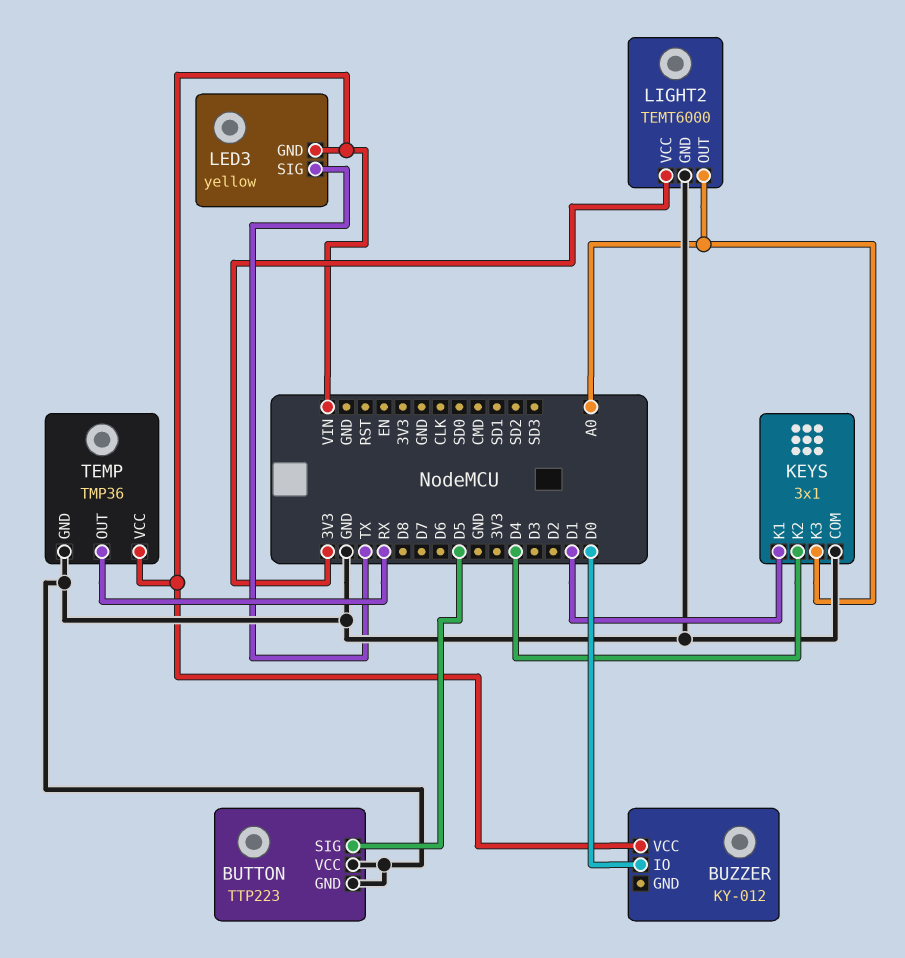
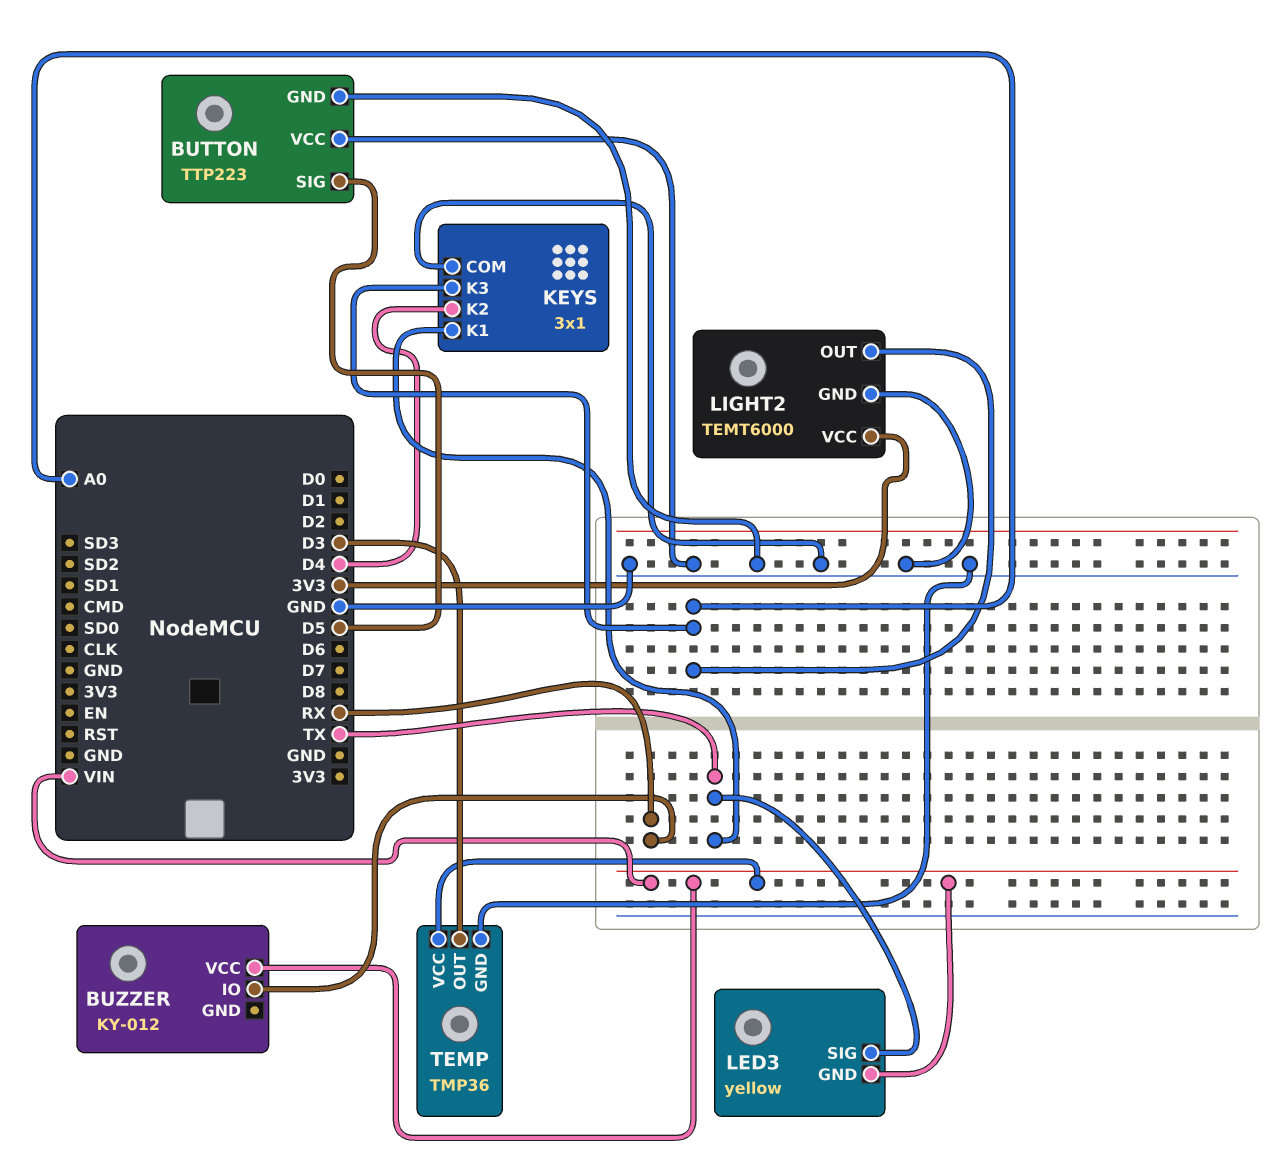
BUZZER pin IO: D0 -> RX
KEYS pin K1: D1 -> TX
TEMP pin OUT: RX -> D3

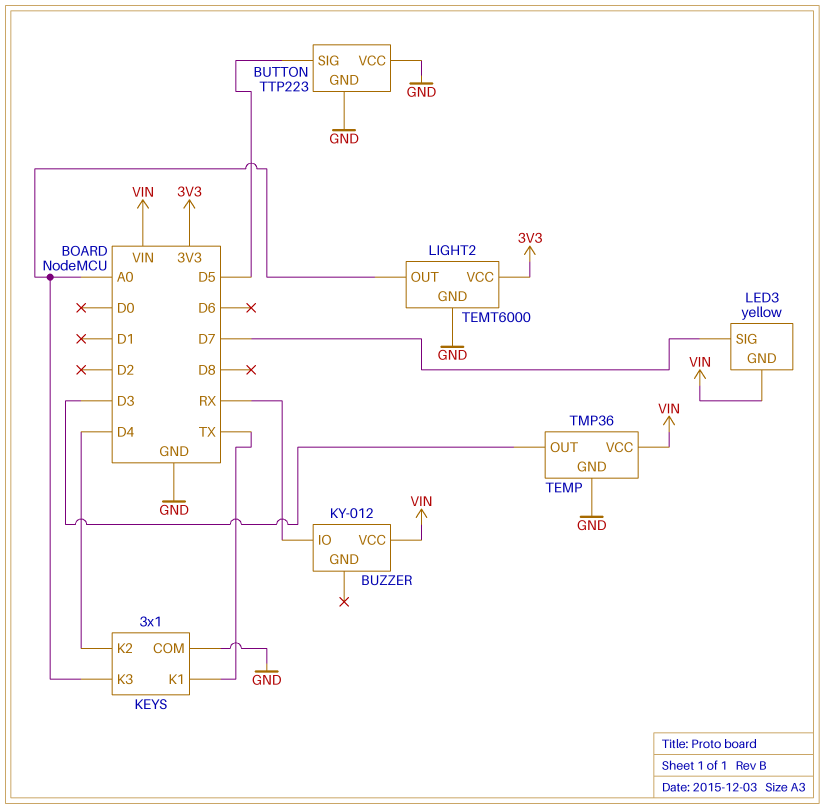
LED3 pin SIG: TX -> D7

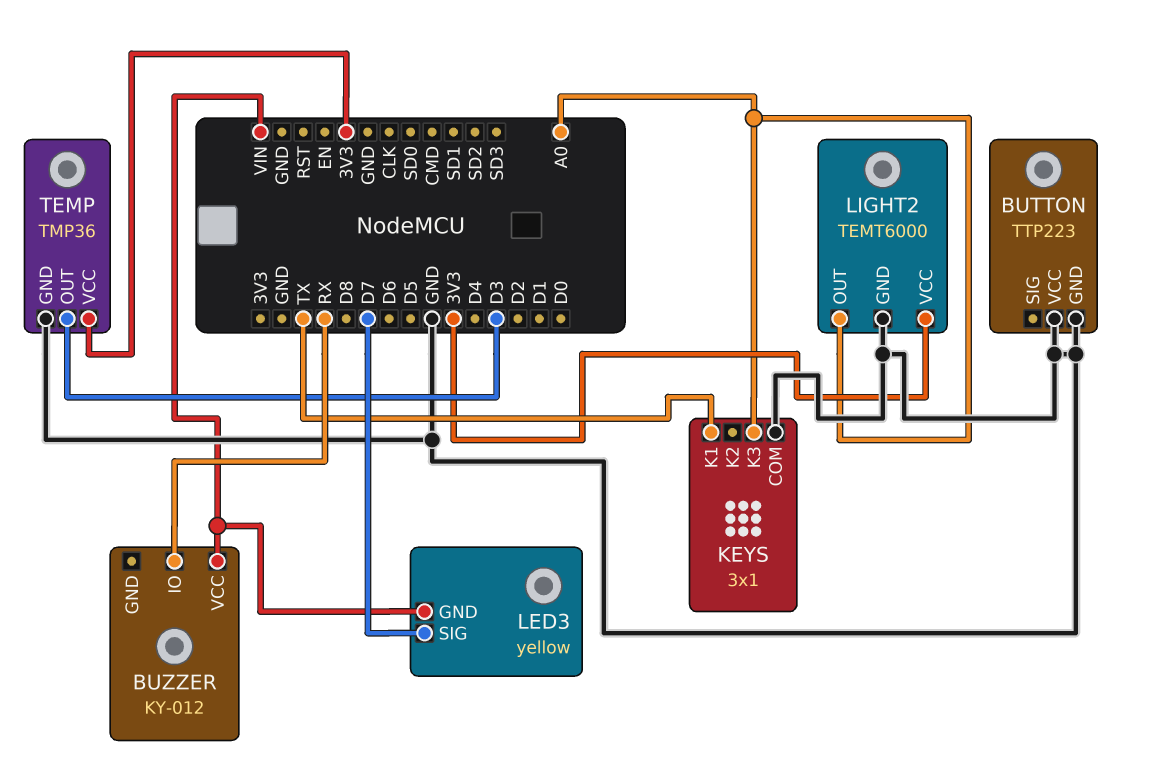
BUTTON pin SIG: D5 -> none
KEYS pin K2: D4 -> none
TEMP pin VCC: VIN -> 3V3

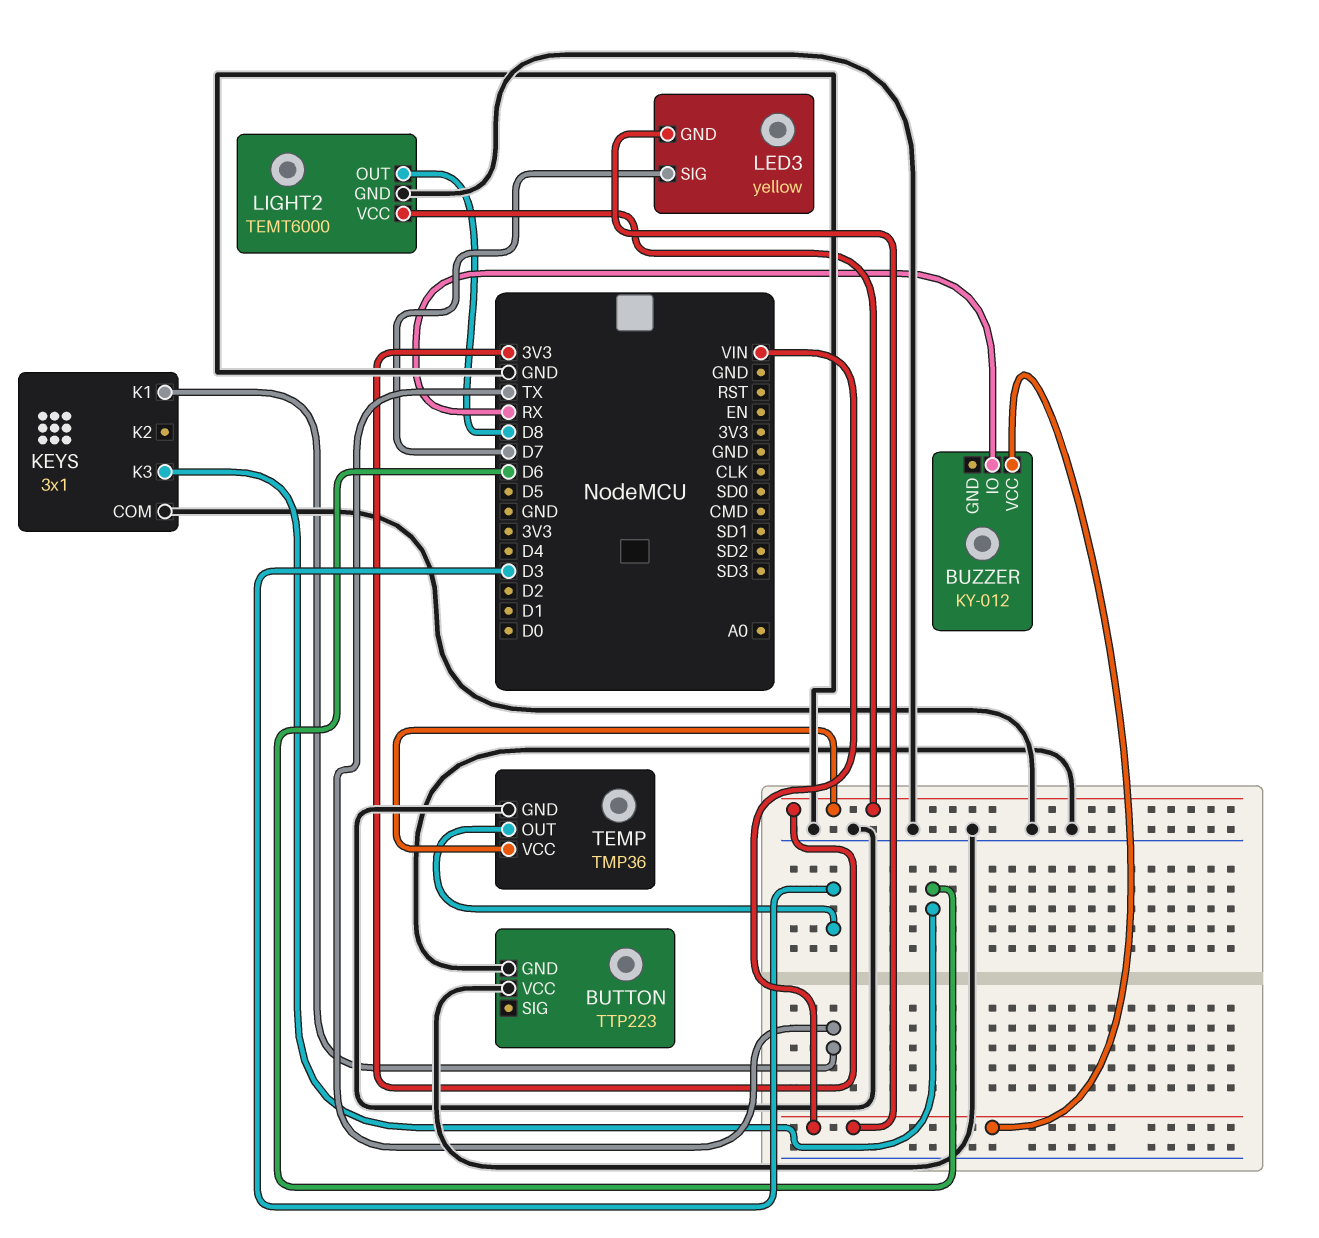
KEYS pin K3: A0 -> D6
LIGHT2 pin OUT: A0 -> D8

